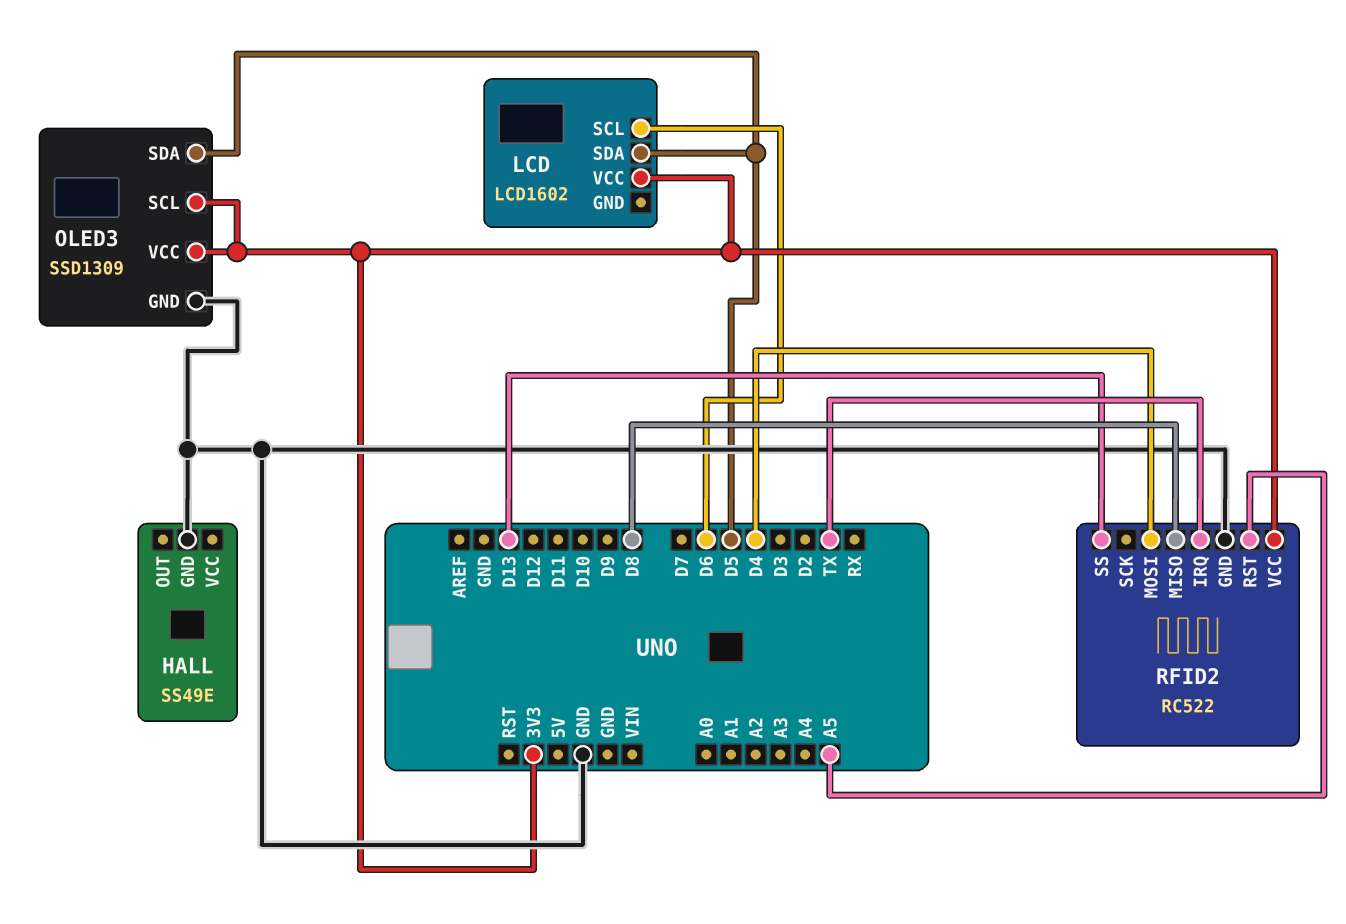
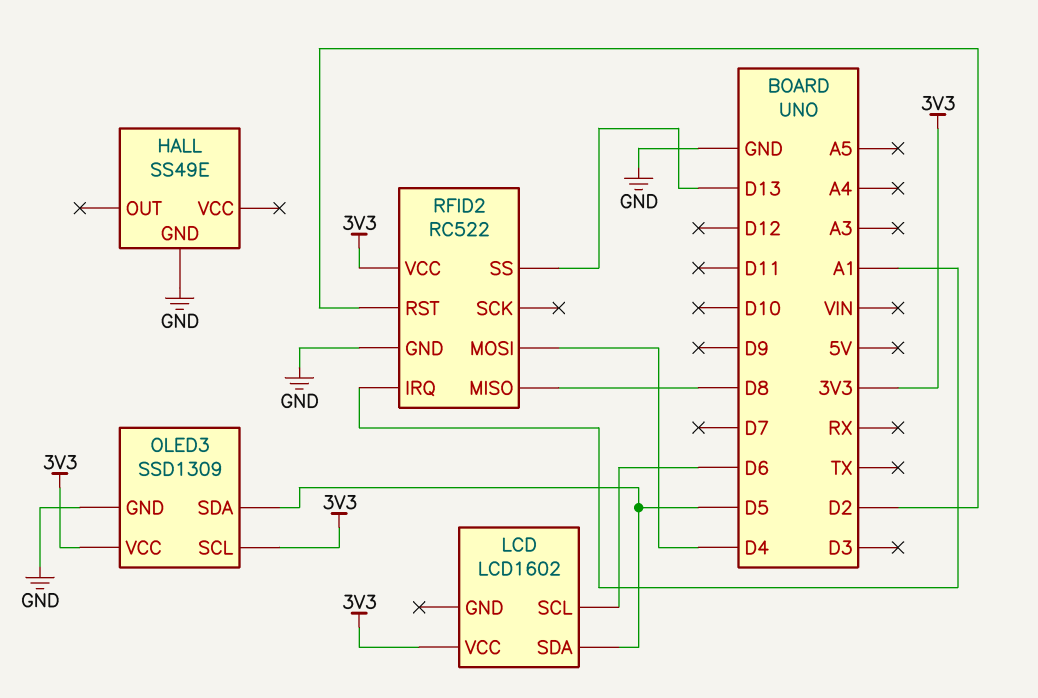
RFID2 pin IRQ: TX -> A1
RFID2 pin RST: A5 -> D2

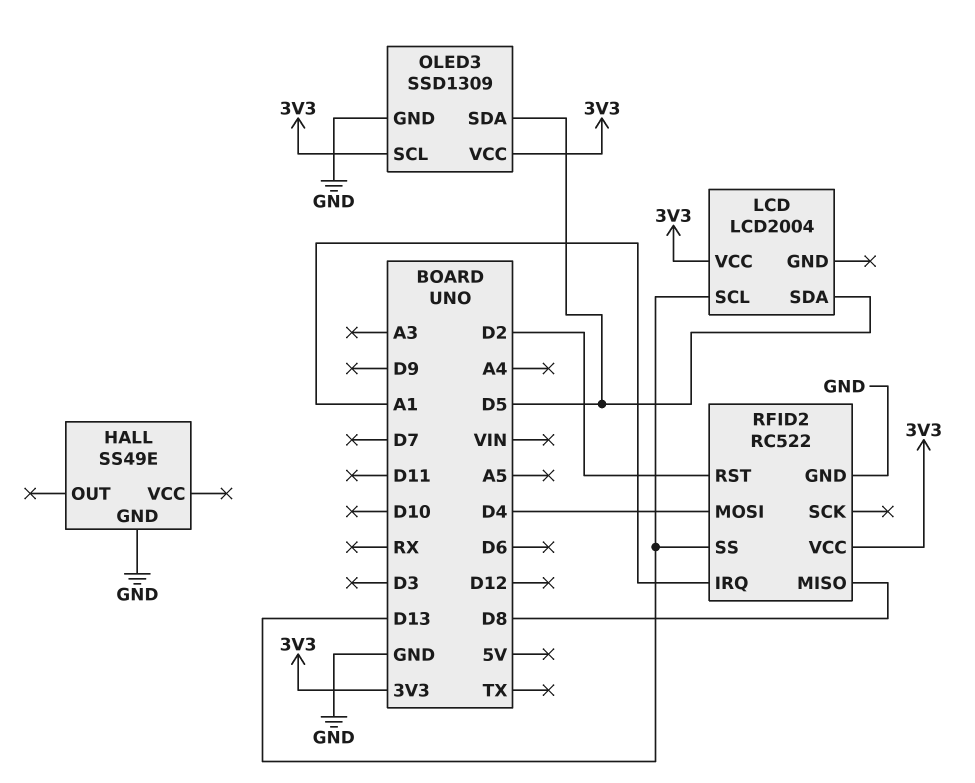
LCD: LCD1602 -> LCD2004
LCD pin SCL: D6 -> D13

